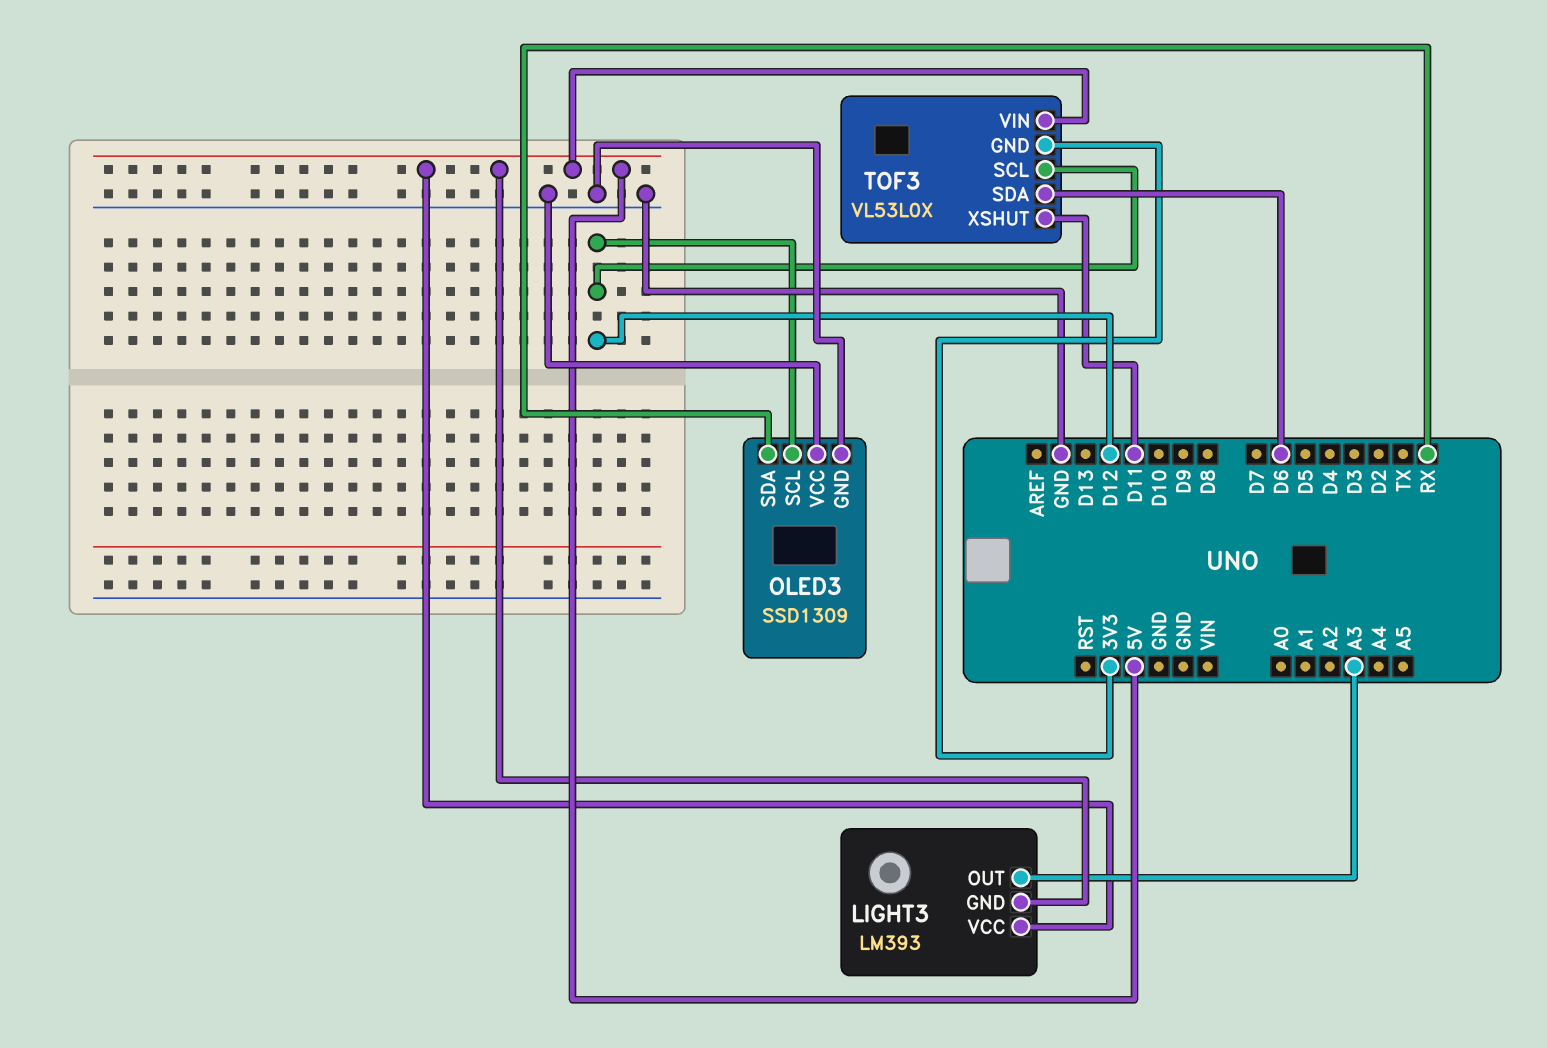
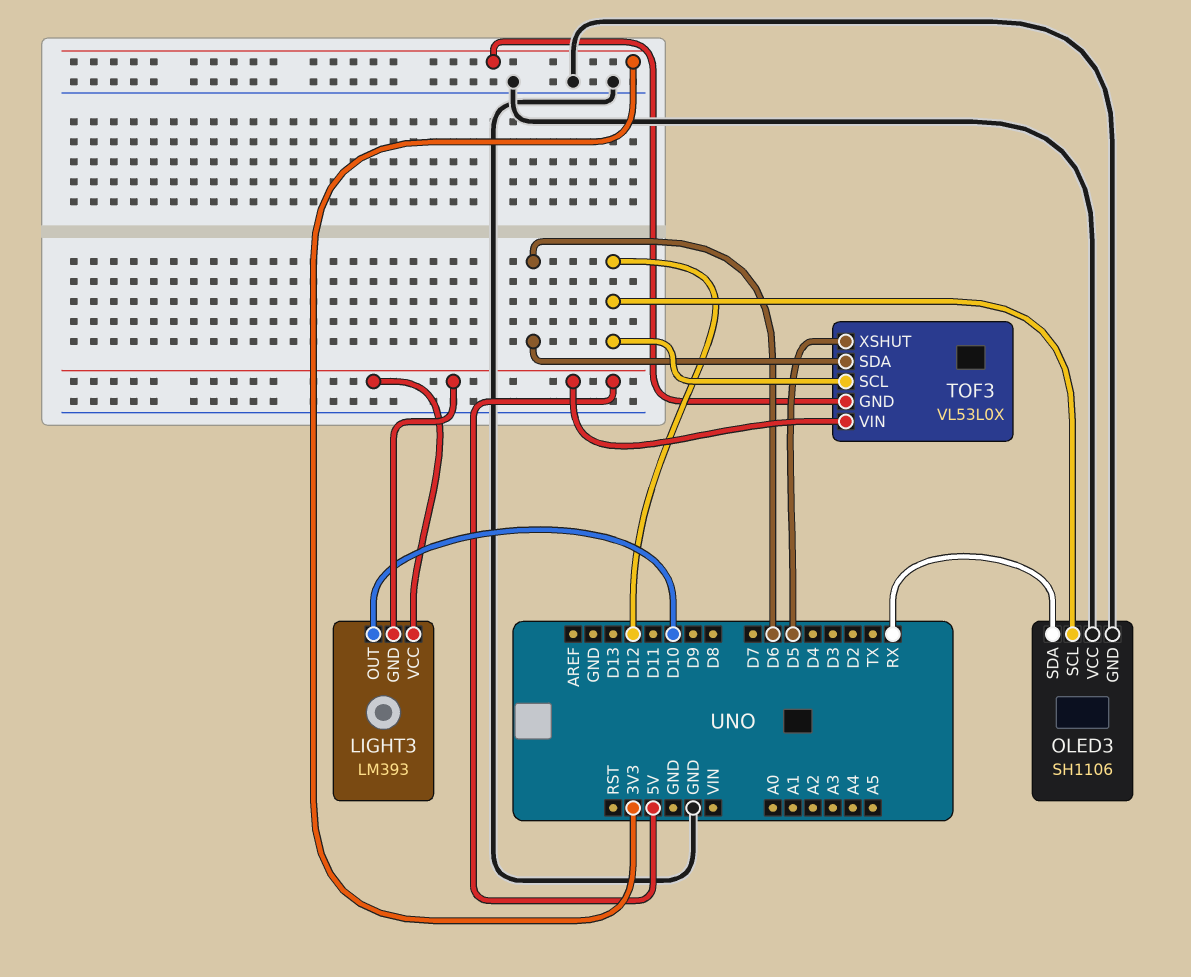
LIGHT3 pin OUT: A3 -> D10
OLED3: SSD1309 -> SH1106
TOF3 pin XSHUT: D11 -> D5

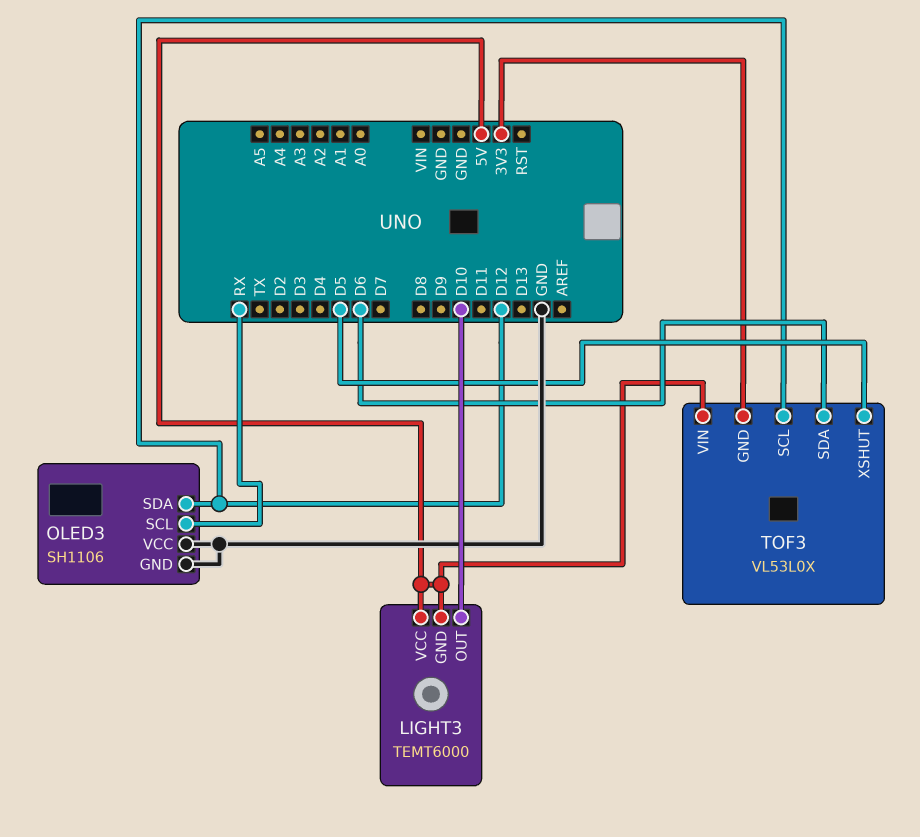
LIGHT3: LM393 -> TEMT6000
OLED3 pin SCL: D12 -> RX
OLED3 pin SDA: RX -> D12

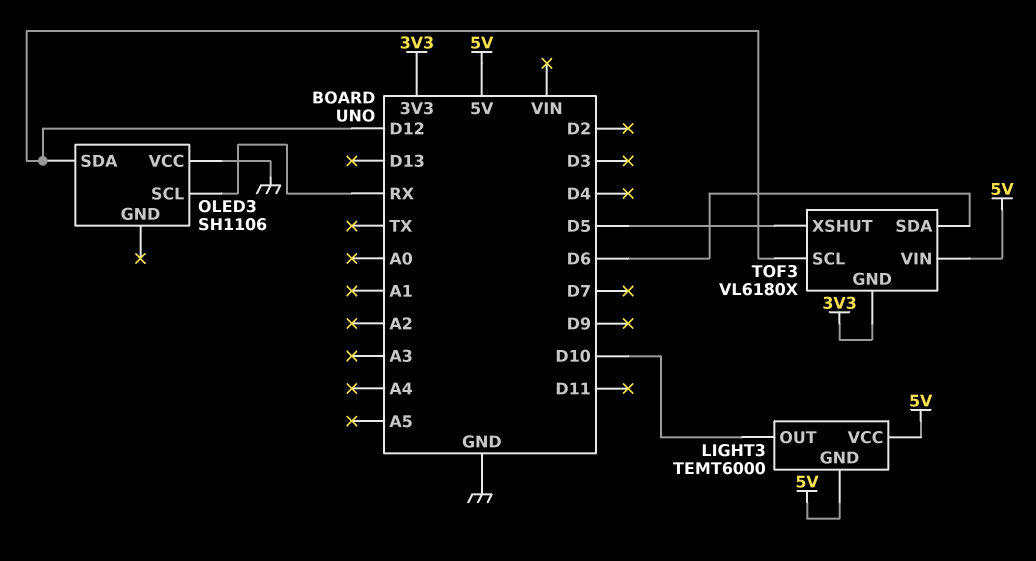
OLED3 pin GND: GND -> none
TOF3: VL53L0X -> VL6180X

